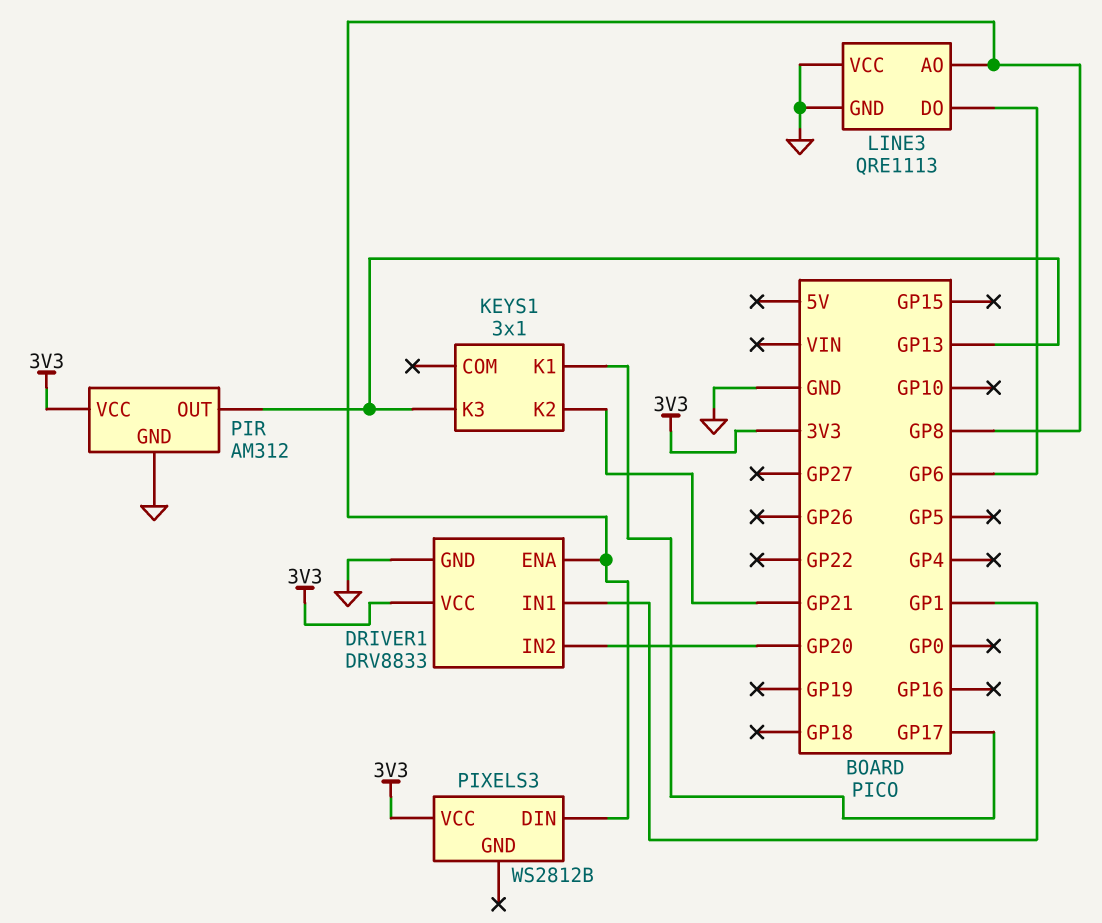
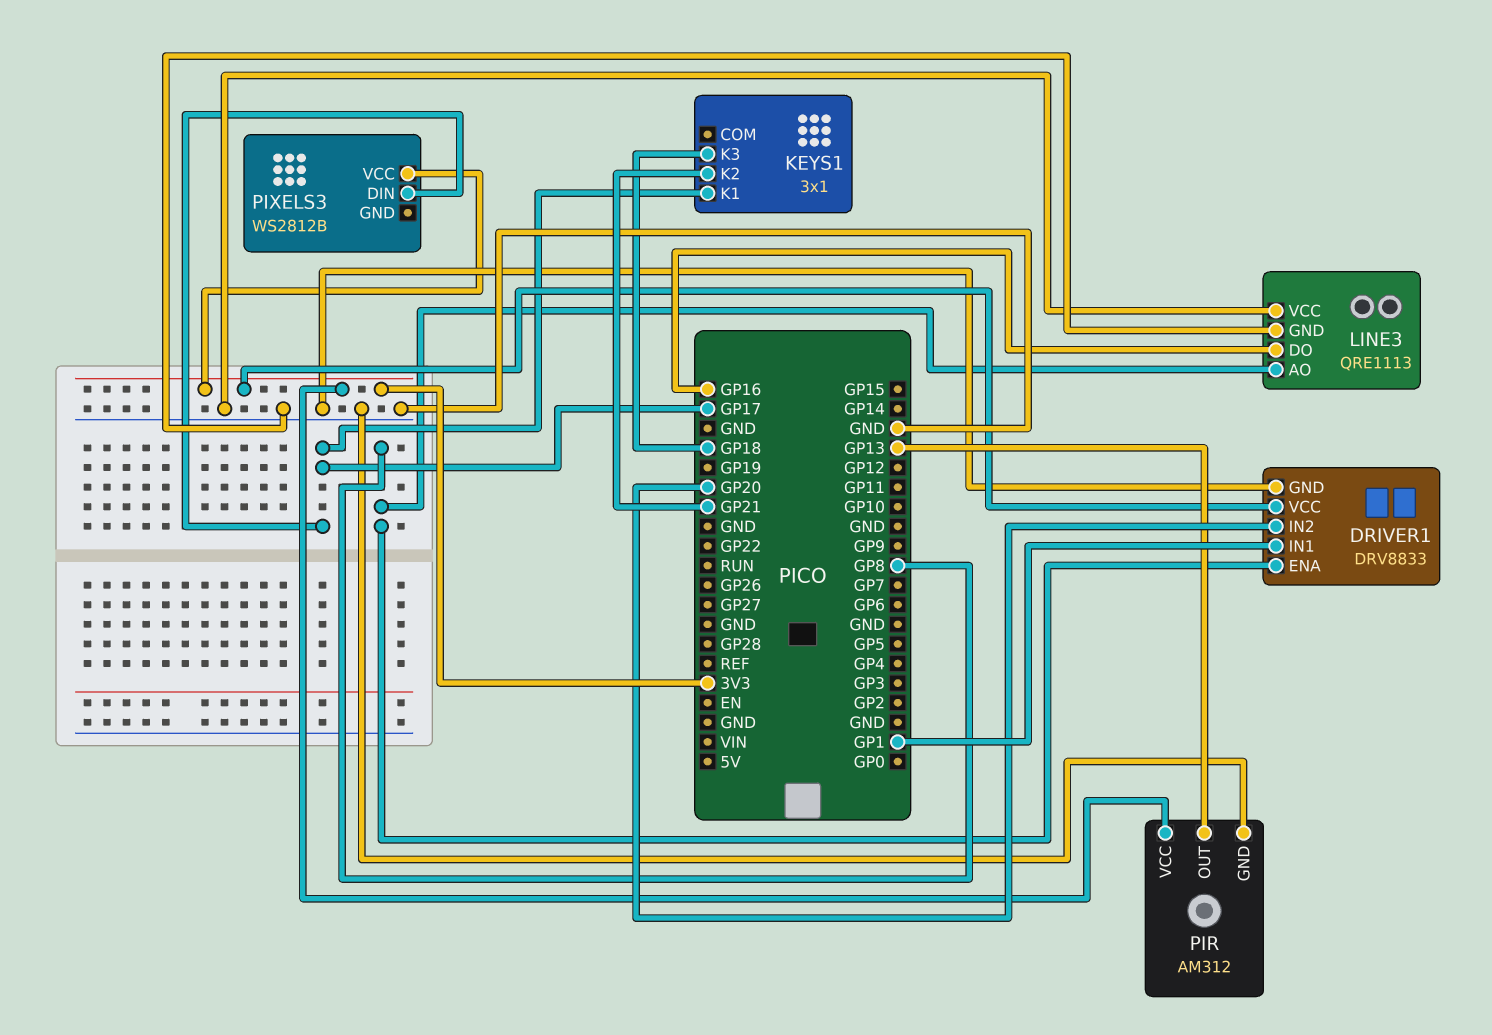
KEYS1 pin K3: GP13 -> GP18
LINE3 pin DO: GP6 -> GP16
PIXELS3 pin DIN: GP8 -> GP17

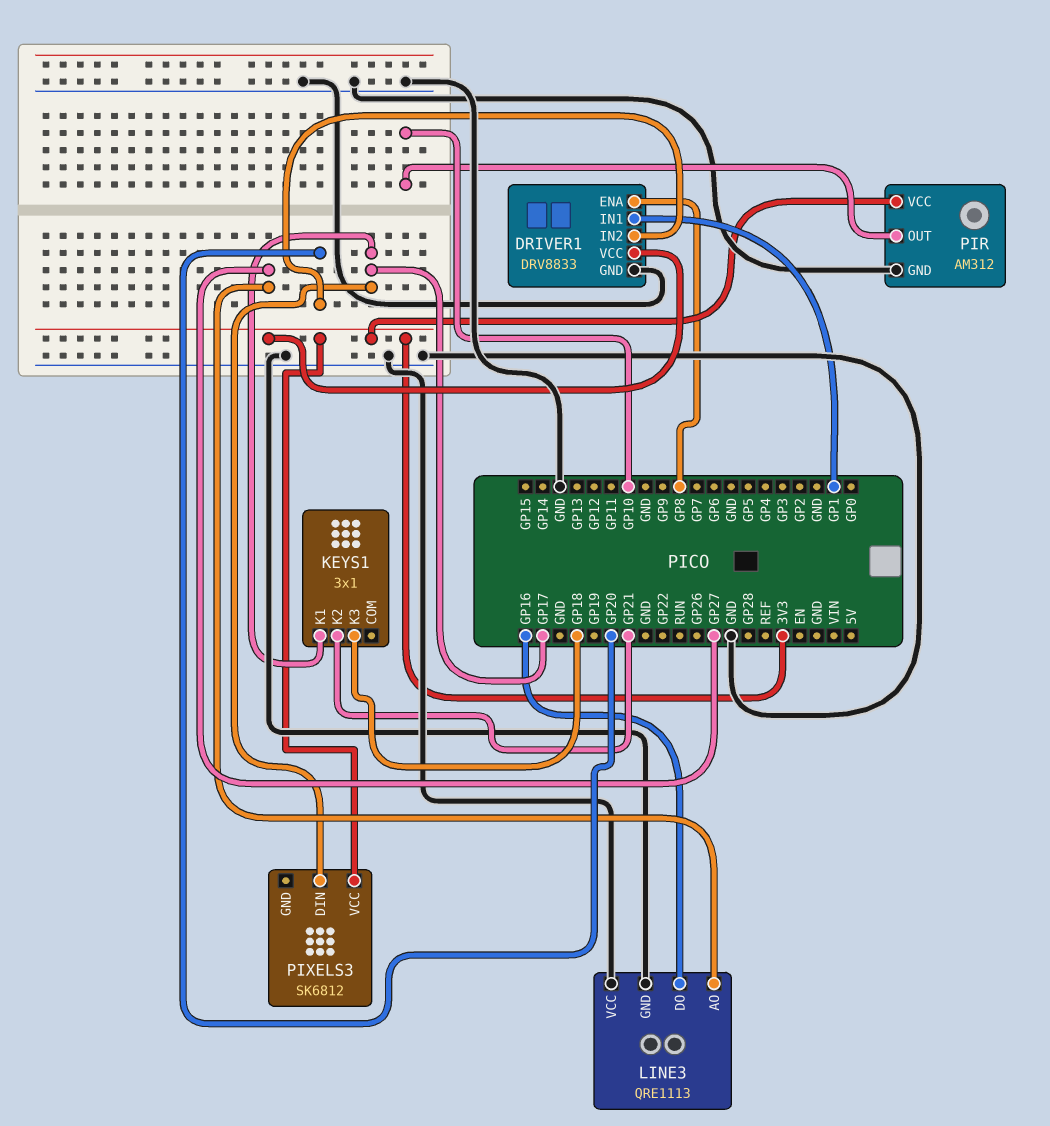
LINE3 pin AO: GP8 -> GP27
PIR pin OUT: GP13 -> GP10
PIXELS3: WS2812B -> SK6812

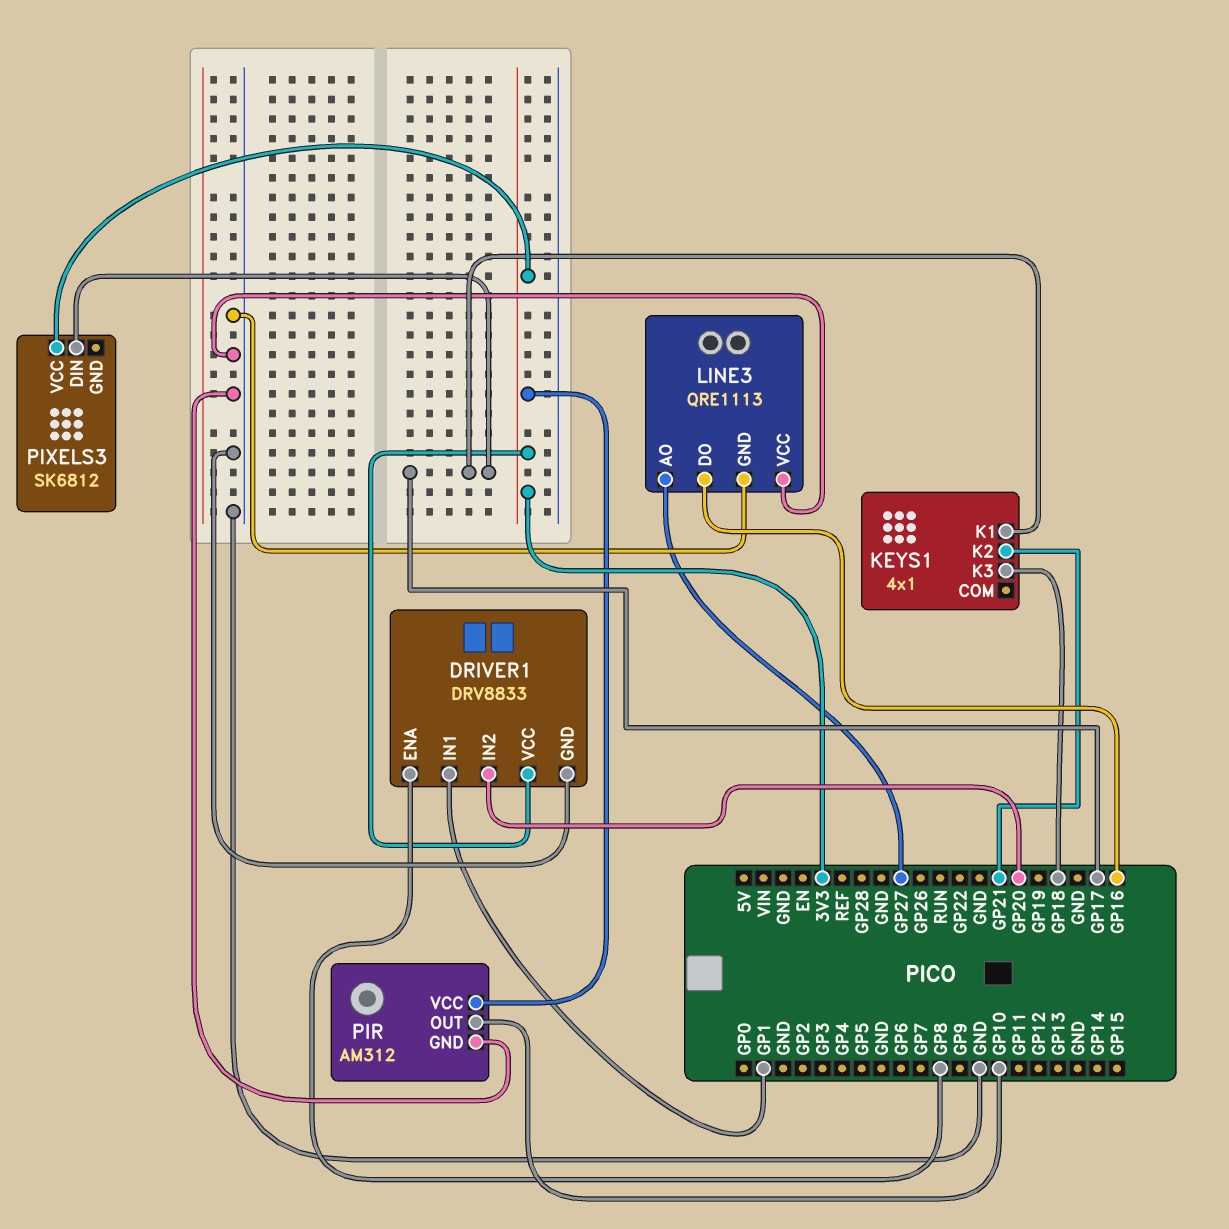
KEYS1: 3x1 -> 4x1

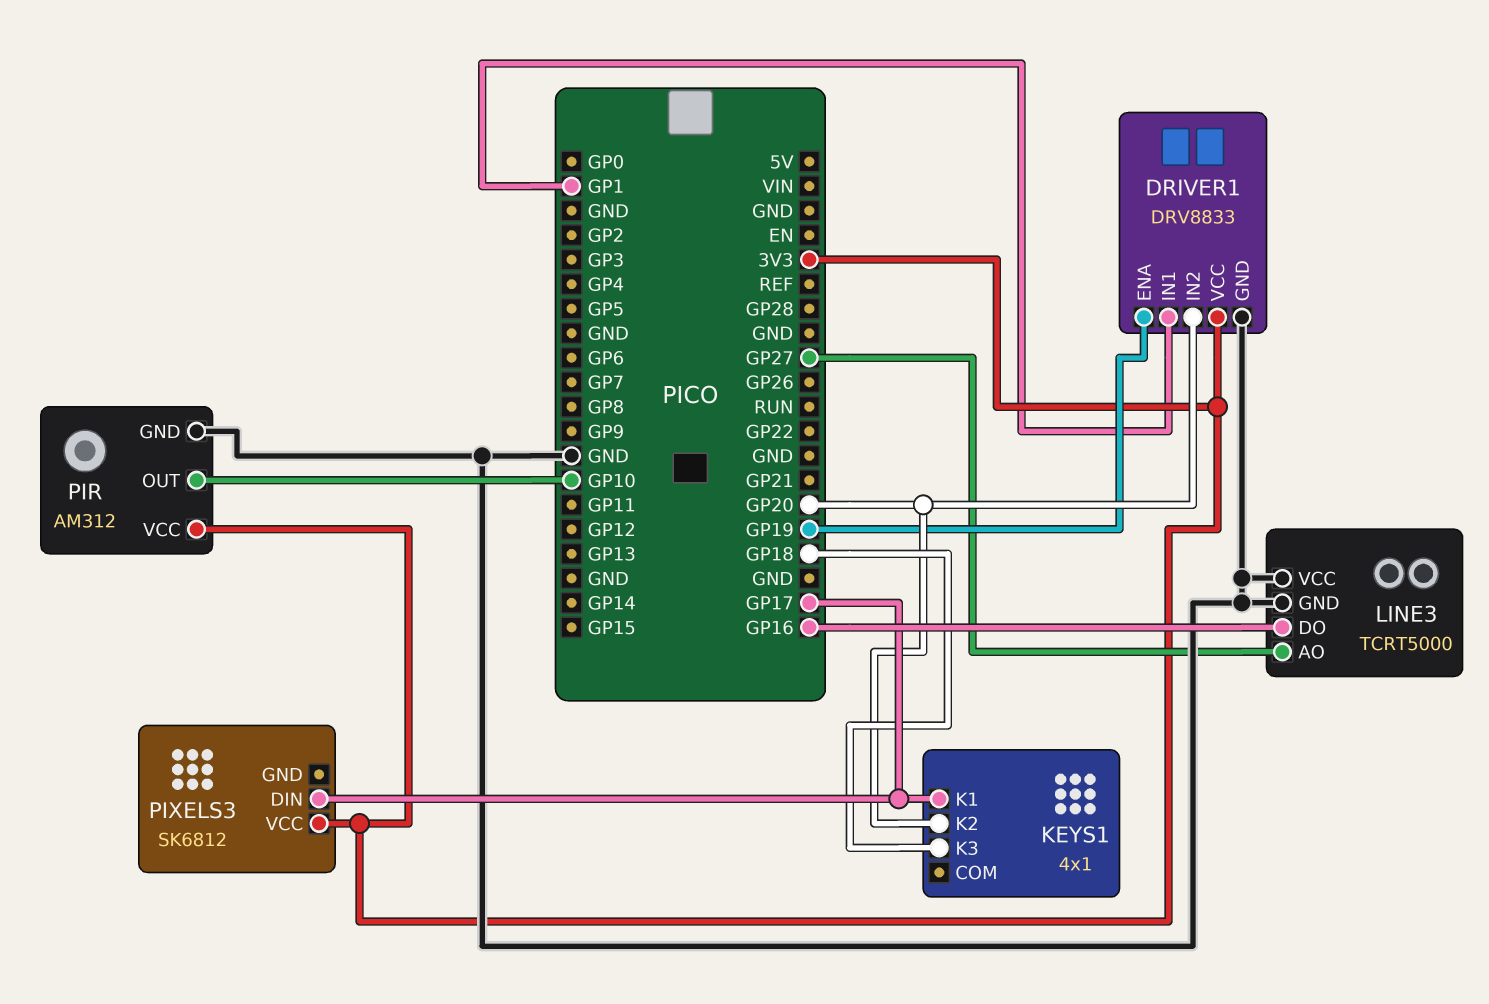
DRIVER1 pin ENA: GP8 -> GP19
KEYS1 pin K2: GP21 -> GP20
LINE3: QRE1113 -> TCRT5000

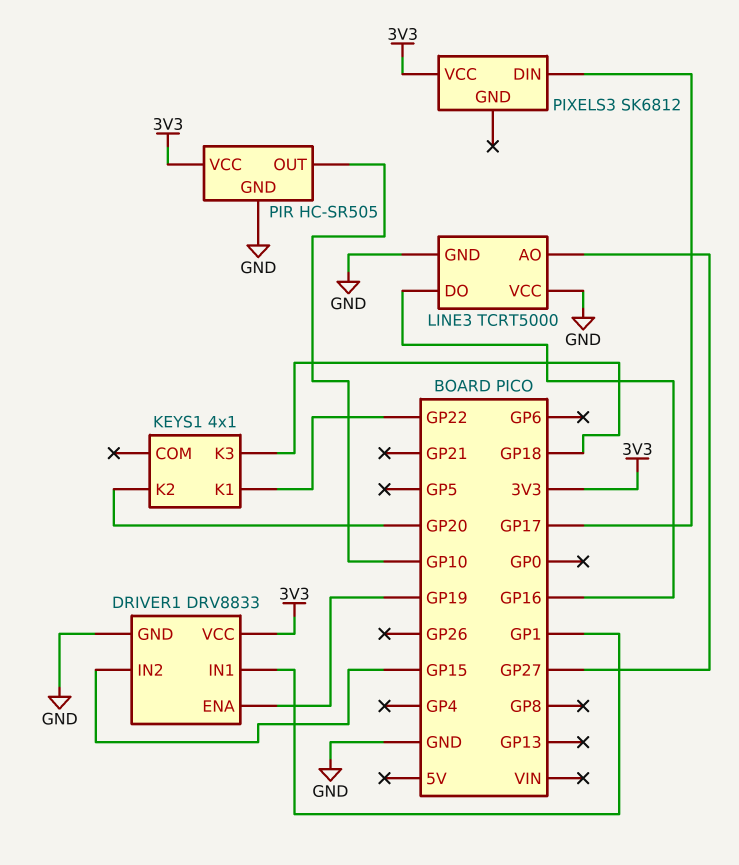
DRIVER1 pin IN2: GP20 -> GP15
KEYS1 pin K1: GP17 -> GP22
PIR: AM312 -> HC-SR505

